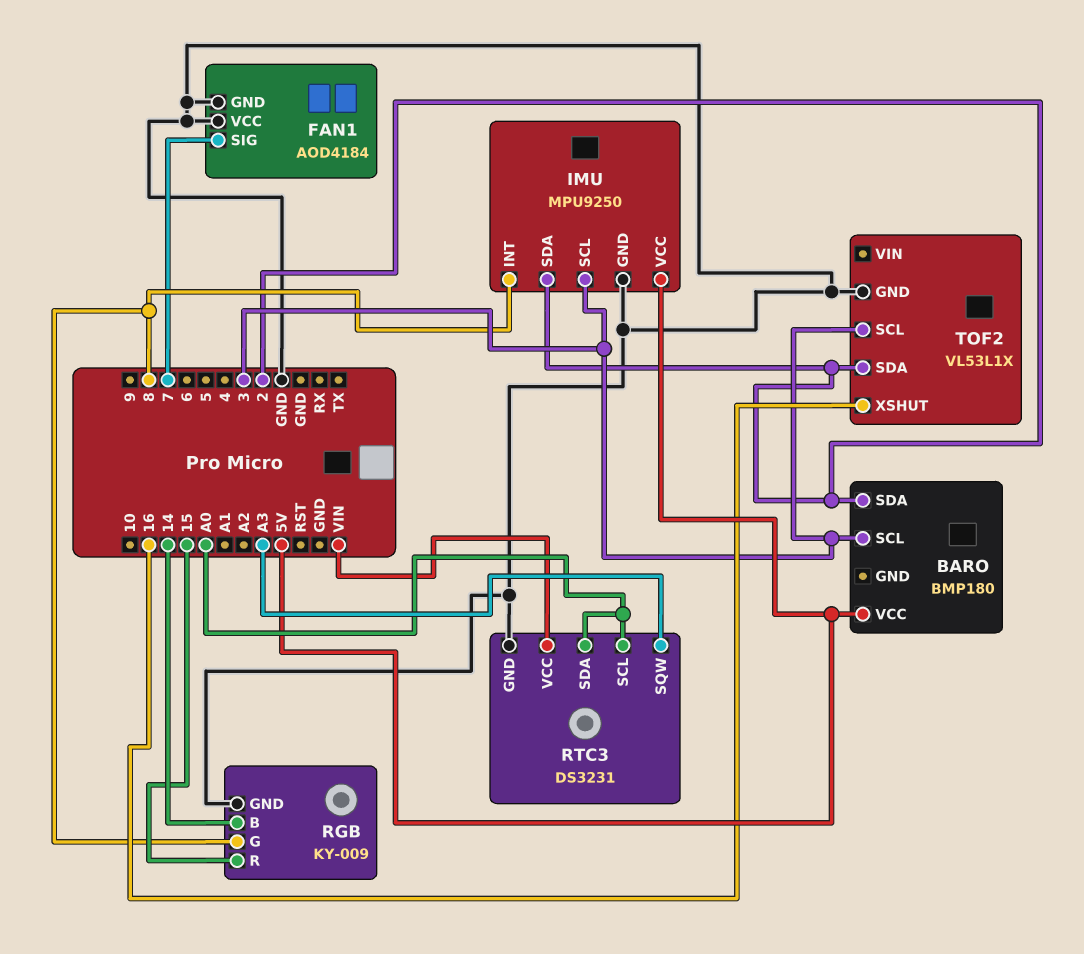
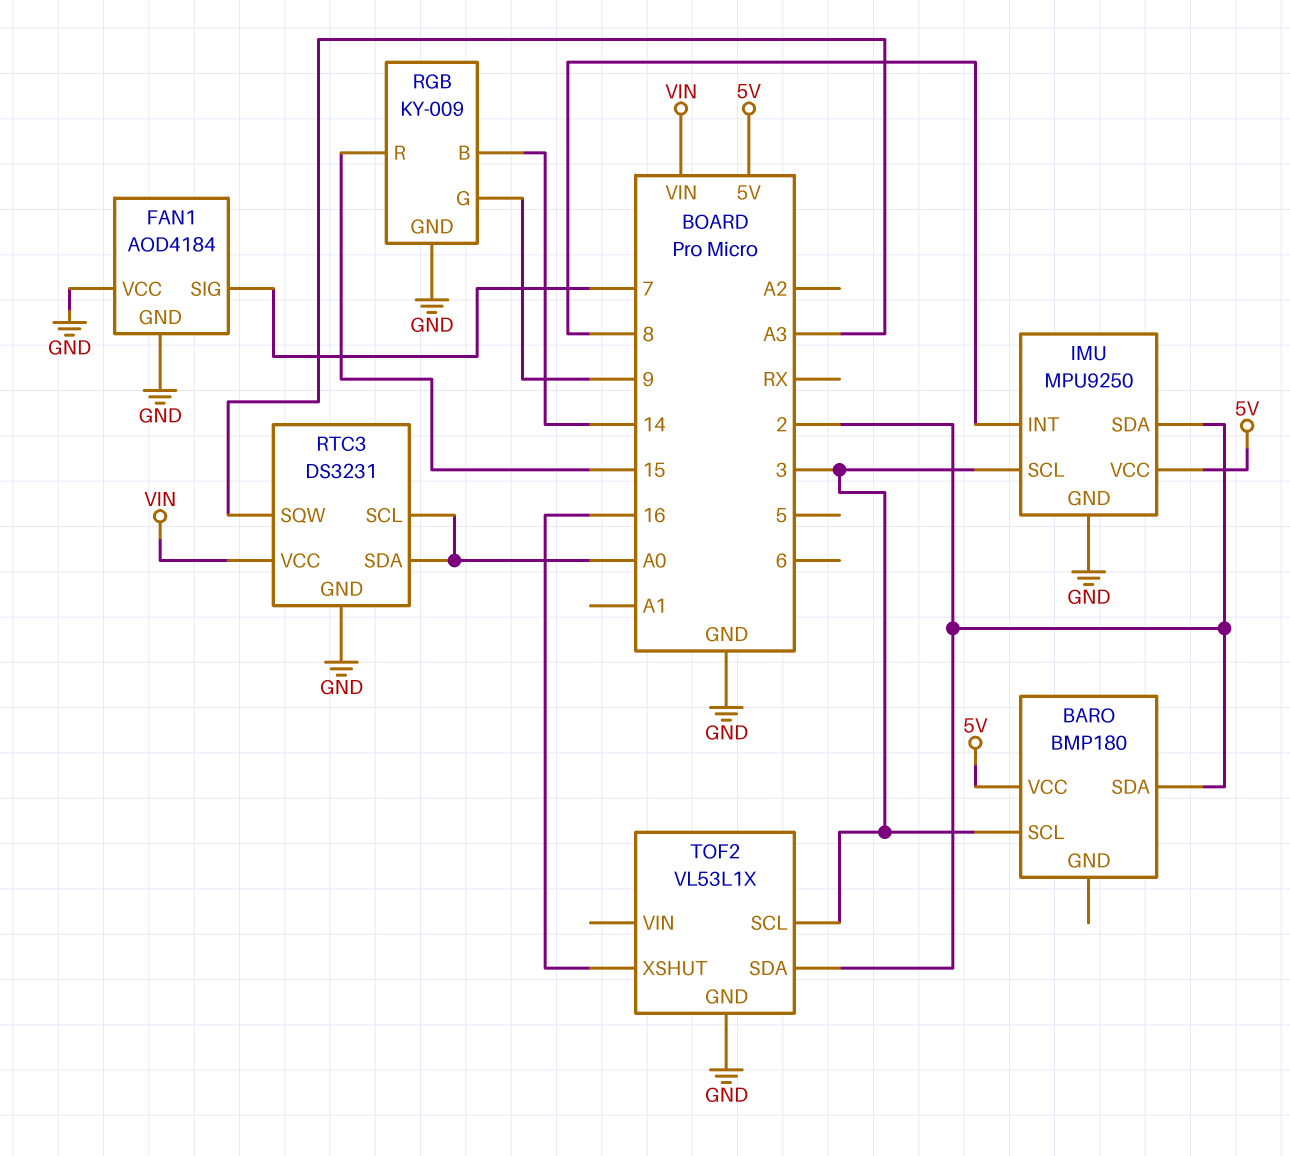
RGB pin G: 8 -> 9

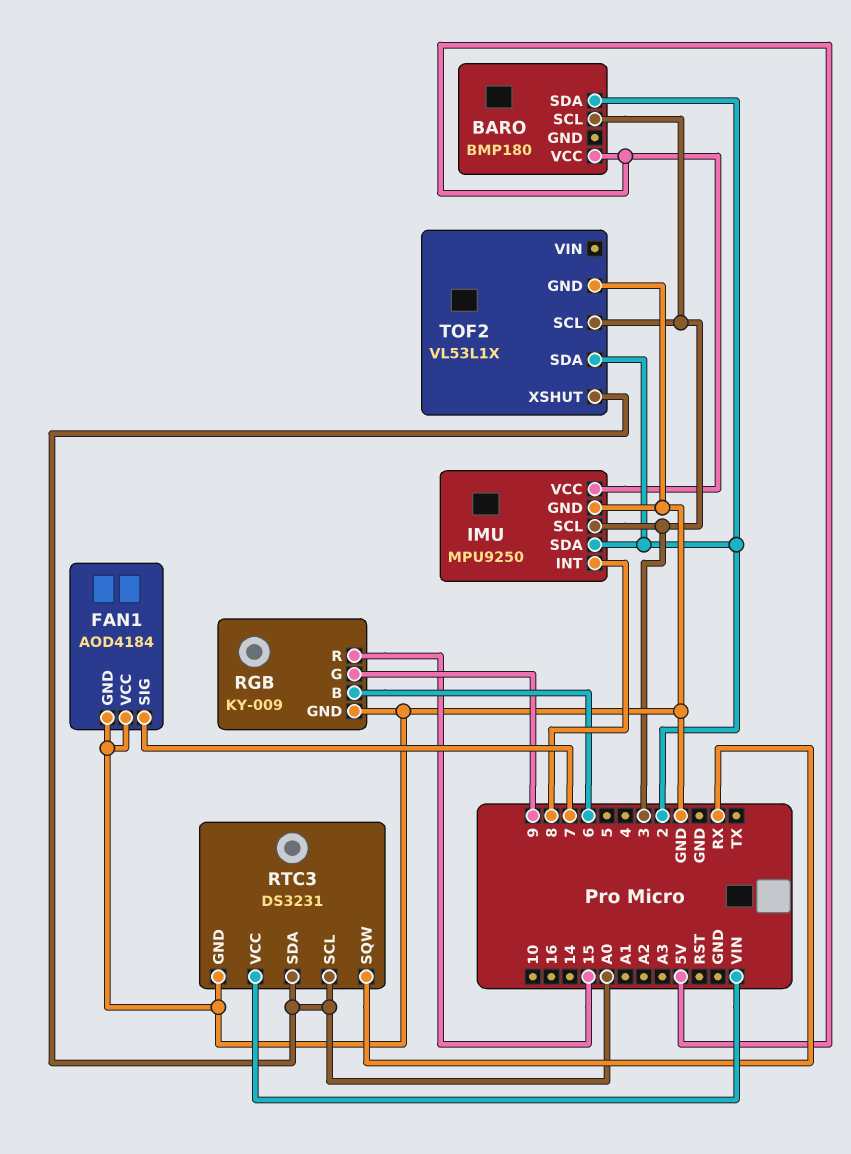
RGB pin B: 14 -> 6
RTC3 pin SQW: A3 -> RX
TOF2 pin XSHUT: 16 -> A0

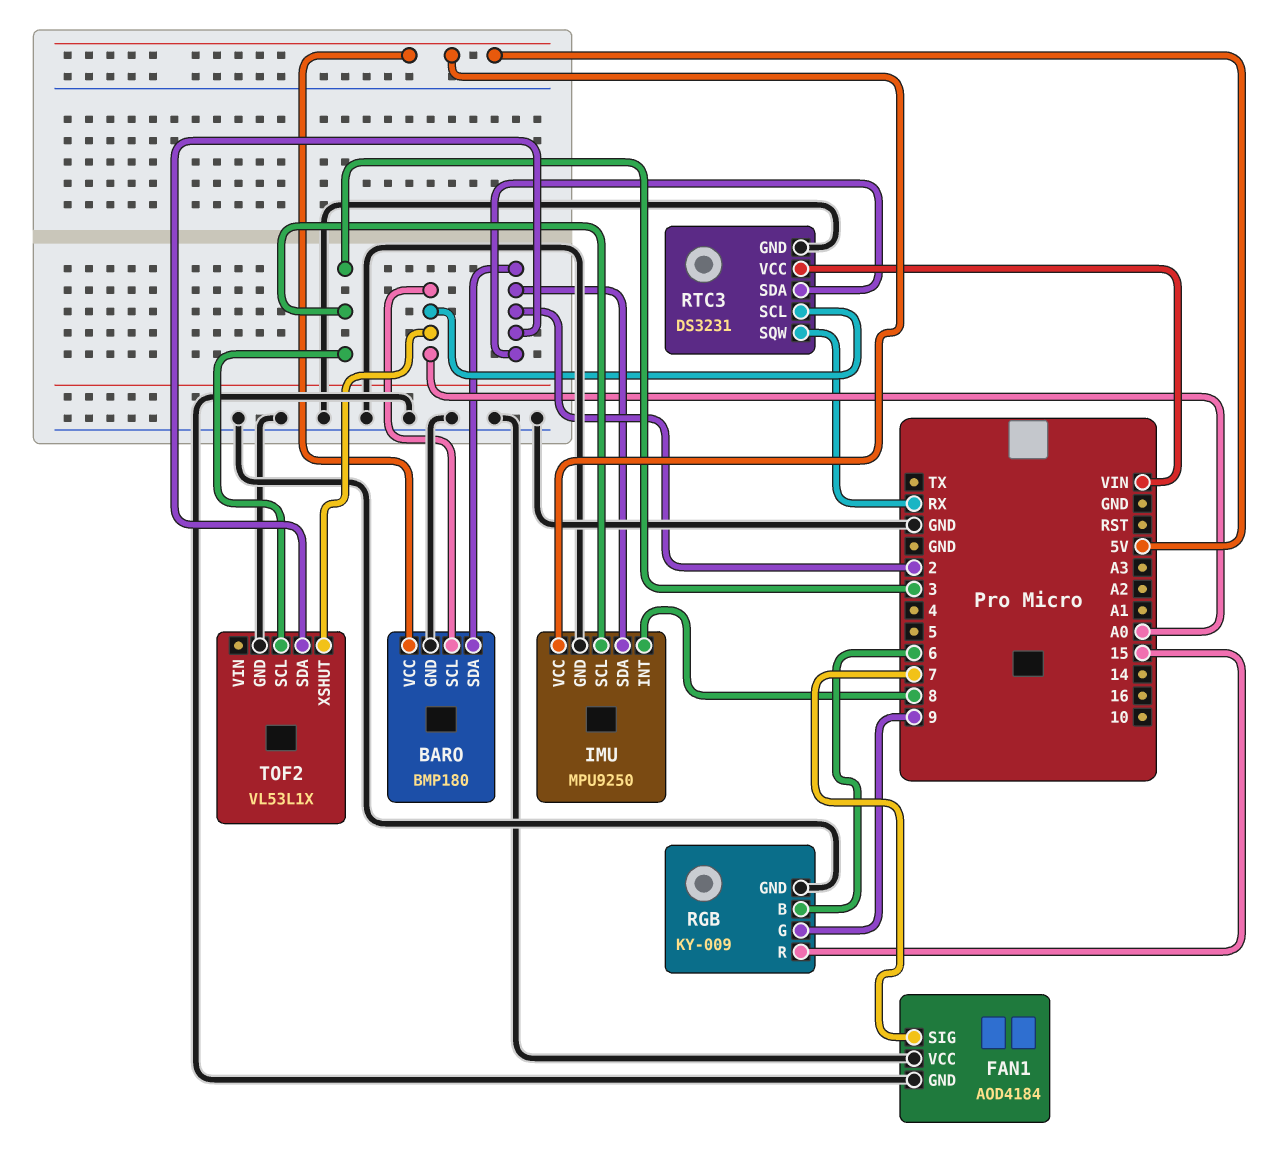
BARO pin GND: none -> GND
BARO pin SCL: 3 -> A0
RTC3 pin SDA: A0 -> 2

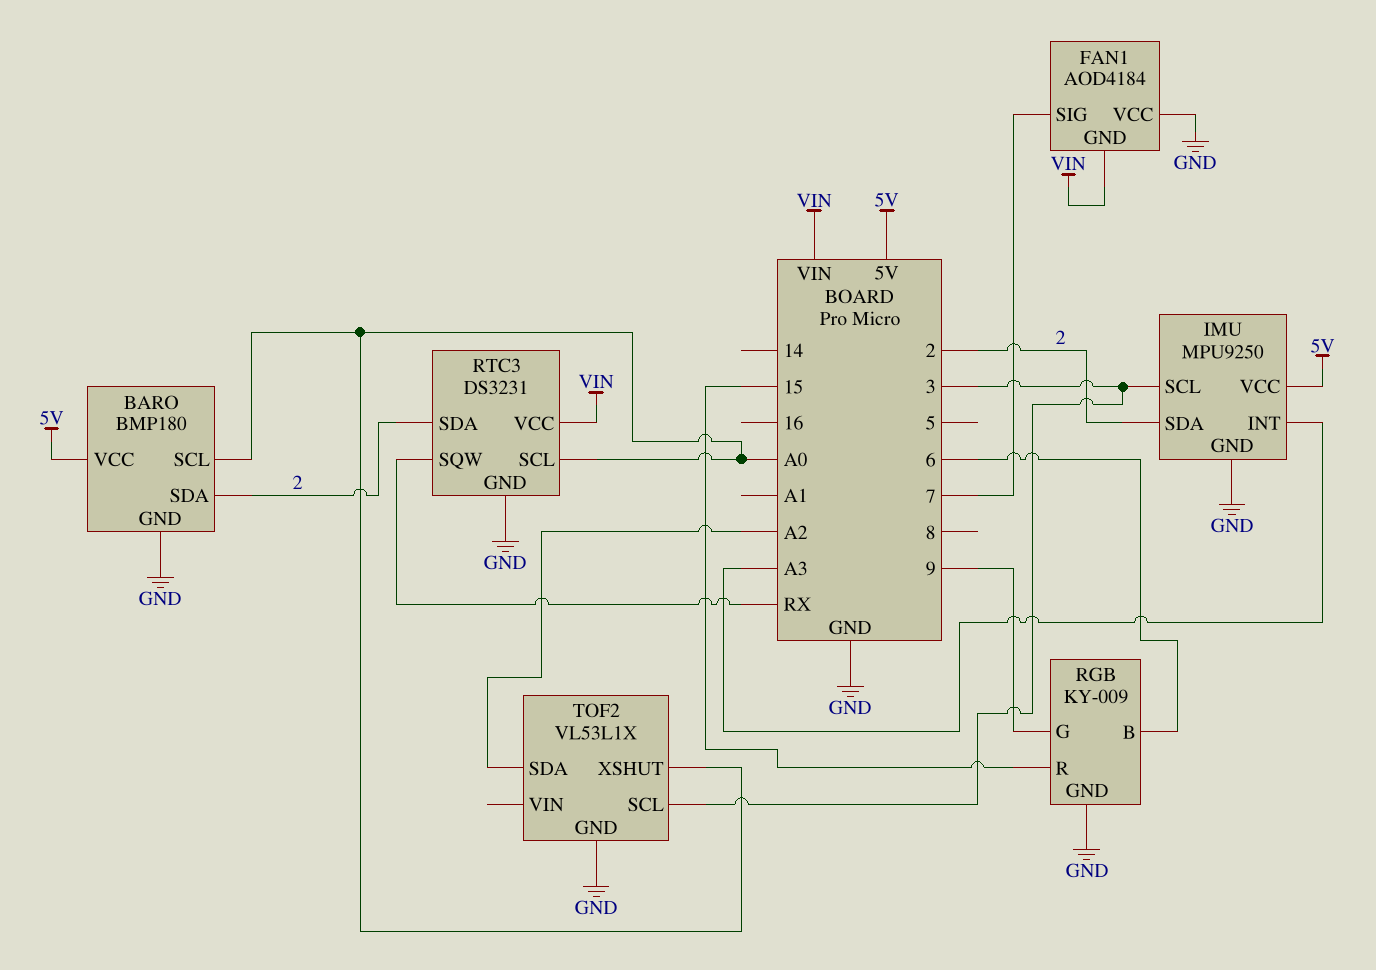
FAN1 pin GND: GND -> VIN
IMU pin INT: 8 -> A3
TOF2 pin SDA: 2 -> A2

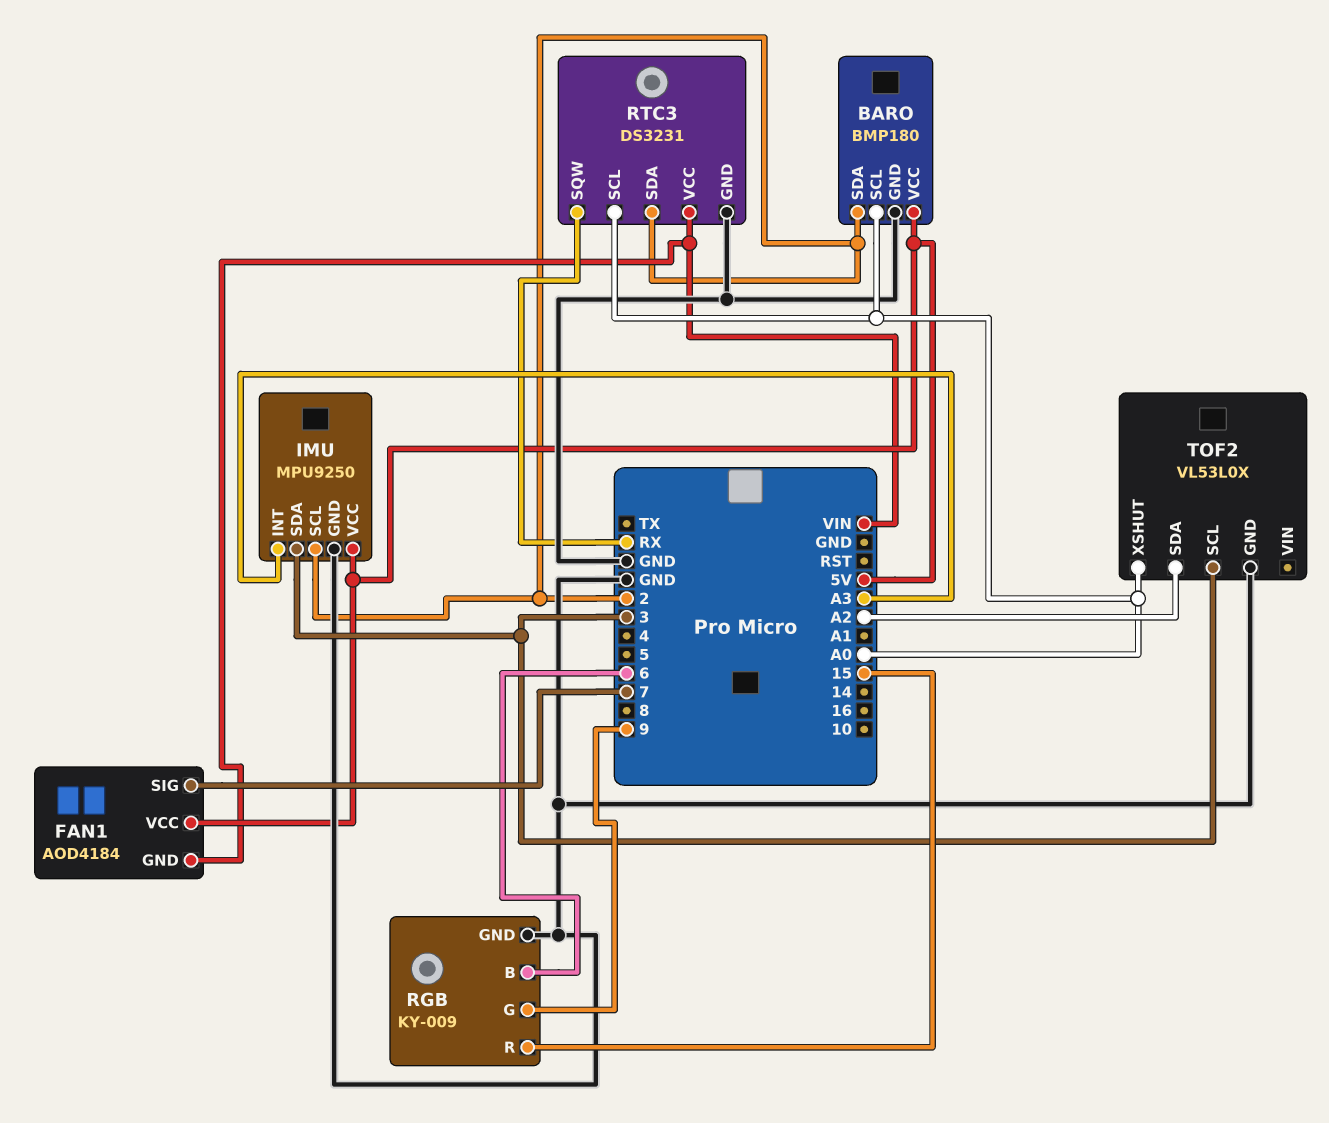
FAN1 pin VCC: GND -> 5V
IMU pin SCL: 3 -> 2
IMU pin SDA: 2 -> 3
TOF2: VL53L1X -> VL53L0X

